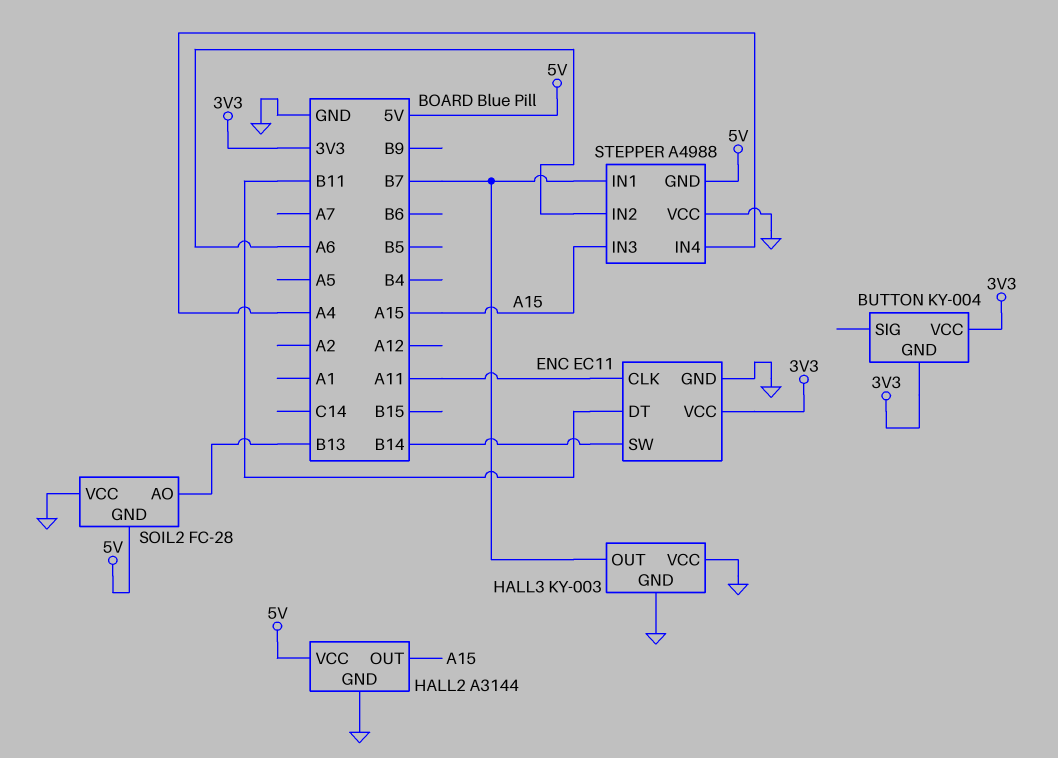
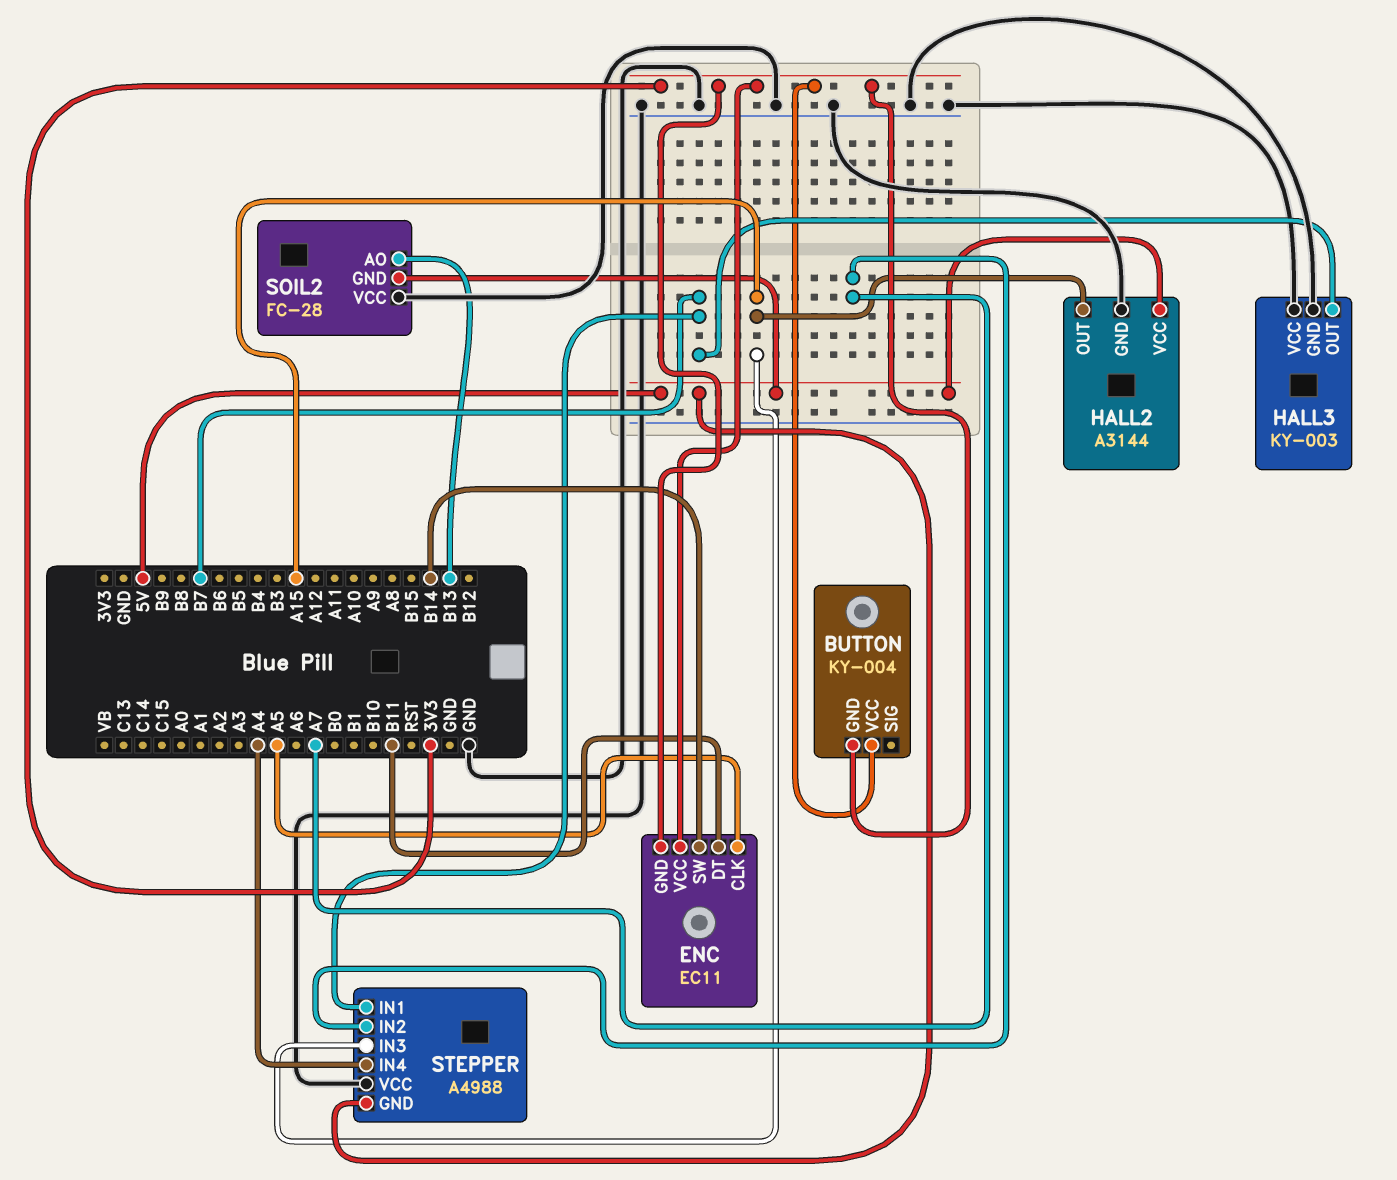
ENC pin CLK: A11 -> A5
ENC pin GND: GND -> 3V3
STEPPER pin IN2: A6 -> A7

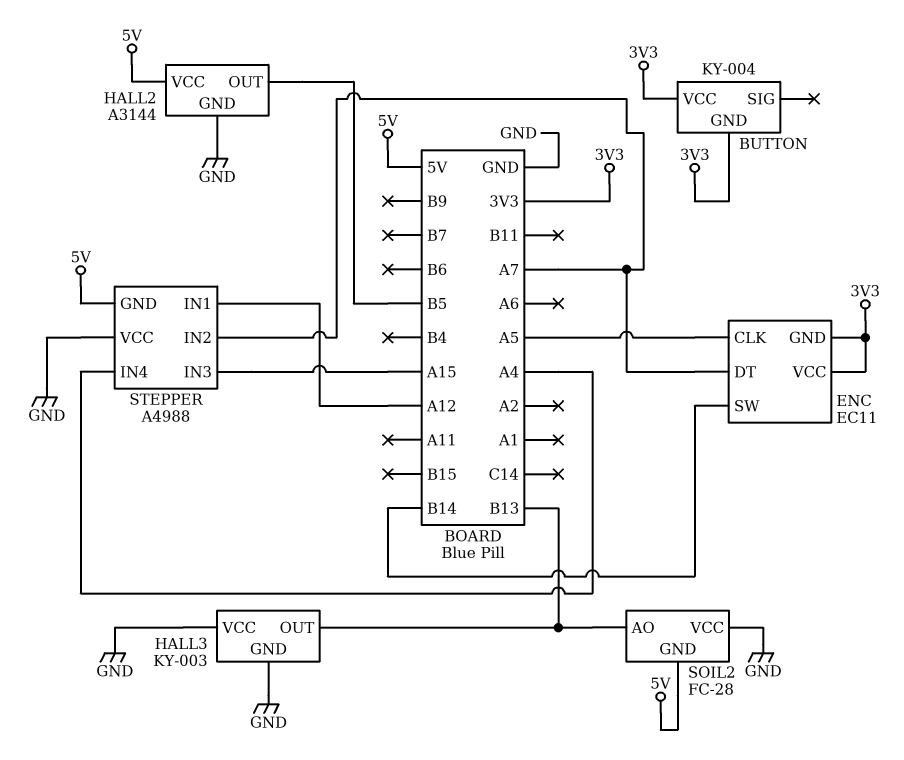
ENC pin DT: B11 -> A7
HALL2 pin OUT: A15 -> B5
HALL3 pin OUT: B7 -> B13
STEPPER pin IN1: B7 -> A12

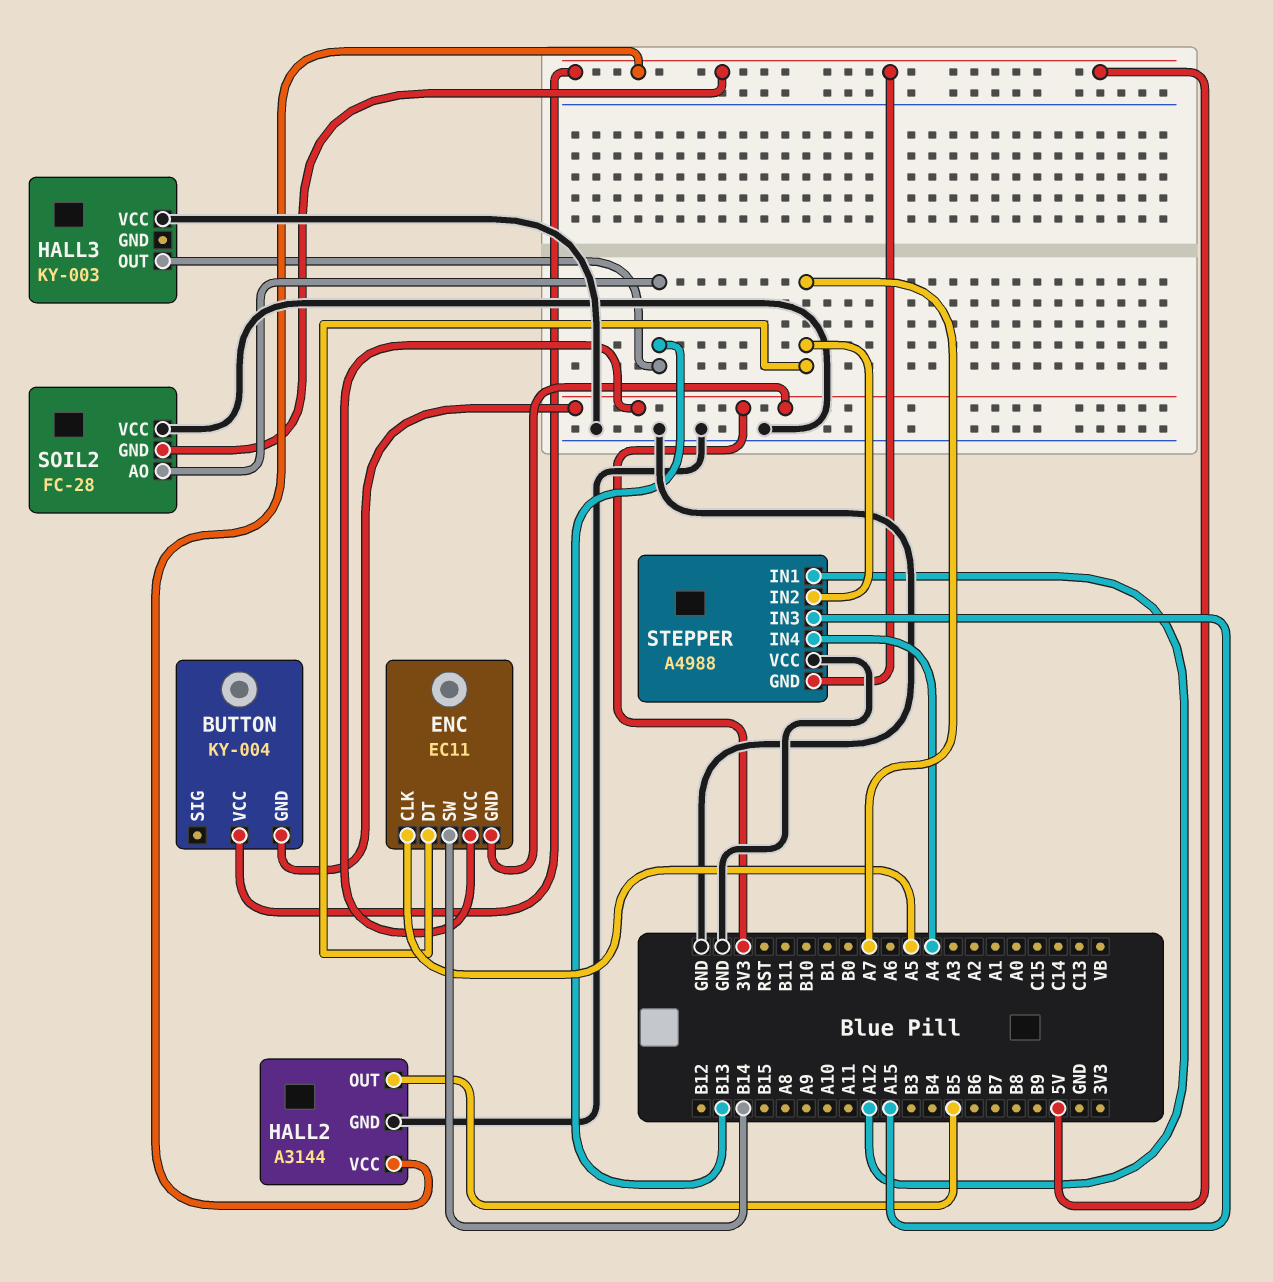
BUTTON pin VCC: 3V3 -> 5V
HALL3 pin GND: GND -> none

